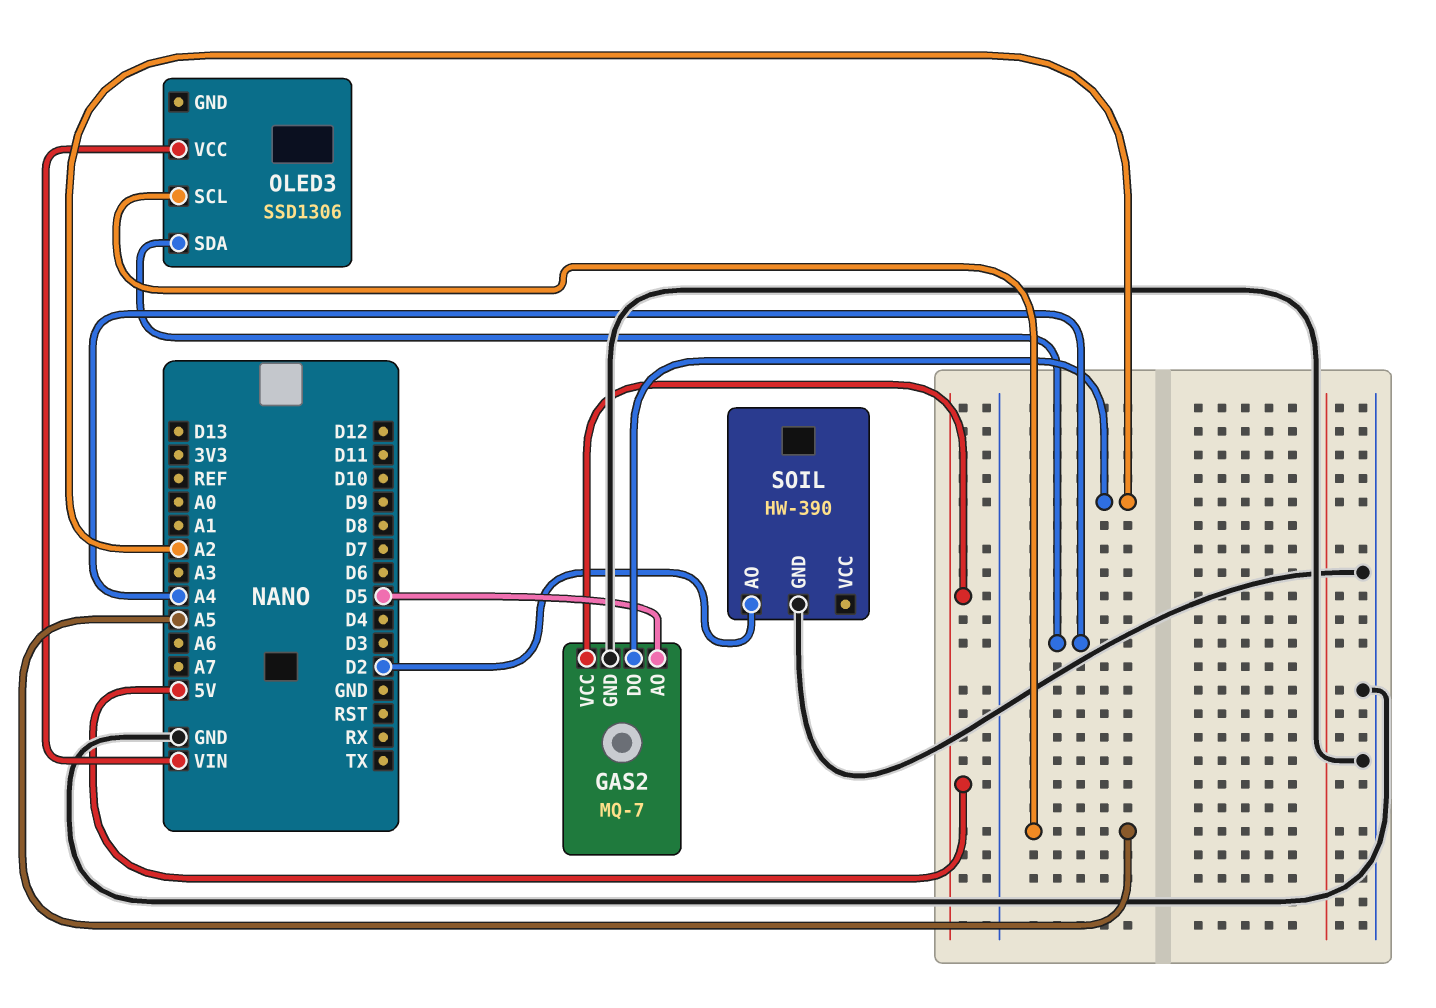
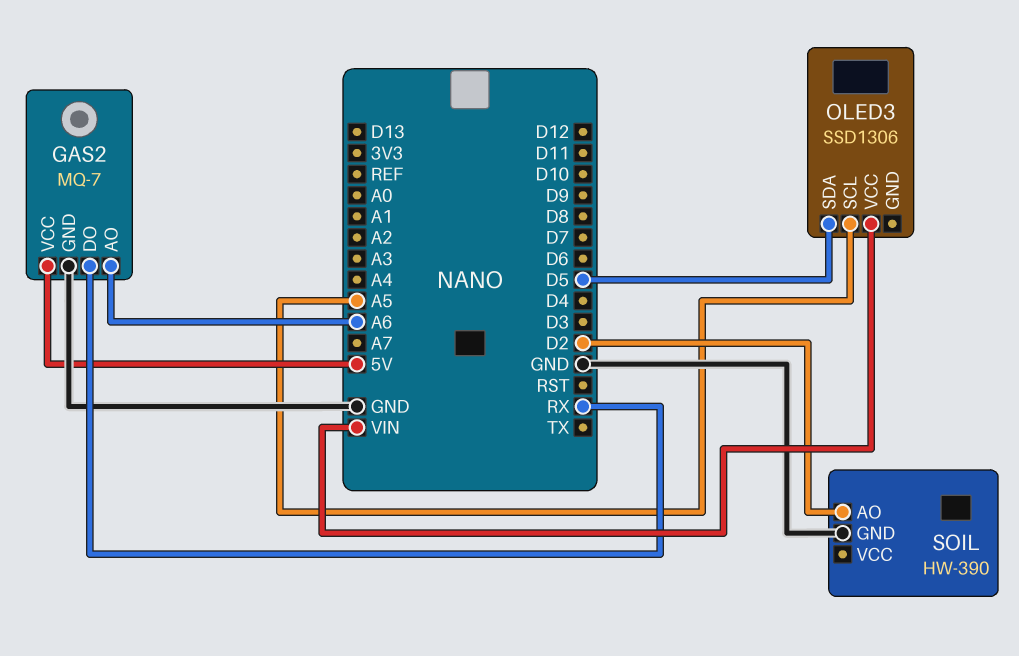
GAS2 pin AO: D5 -> A6
GAS2 pin DO: A2 -> RX
OLED3 pin SDA: A4 -> D5

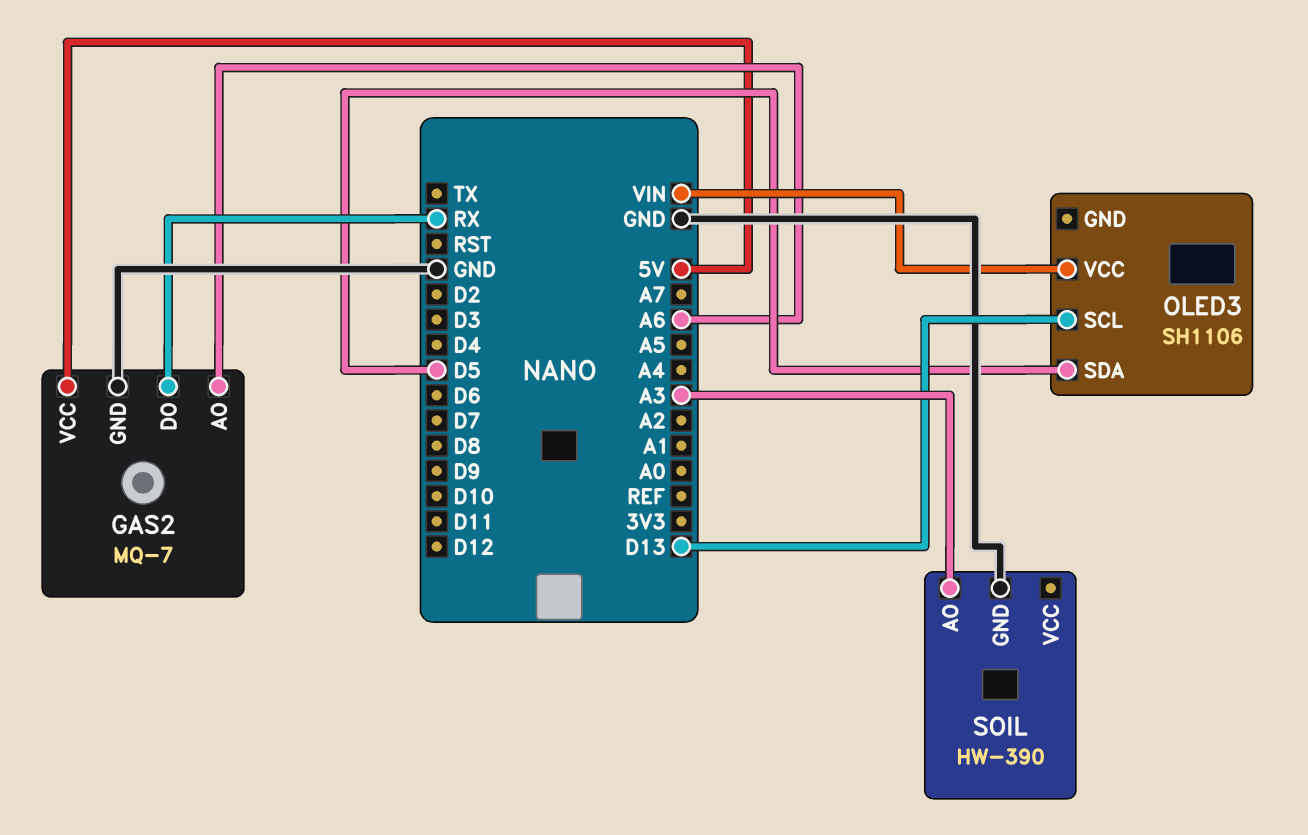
OLED3: SSD1306 -> SH1106
OLED3 pin SCL: A5 -> D13
SOIL pin AO: D2 -> A3

